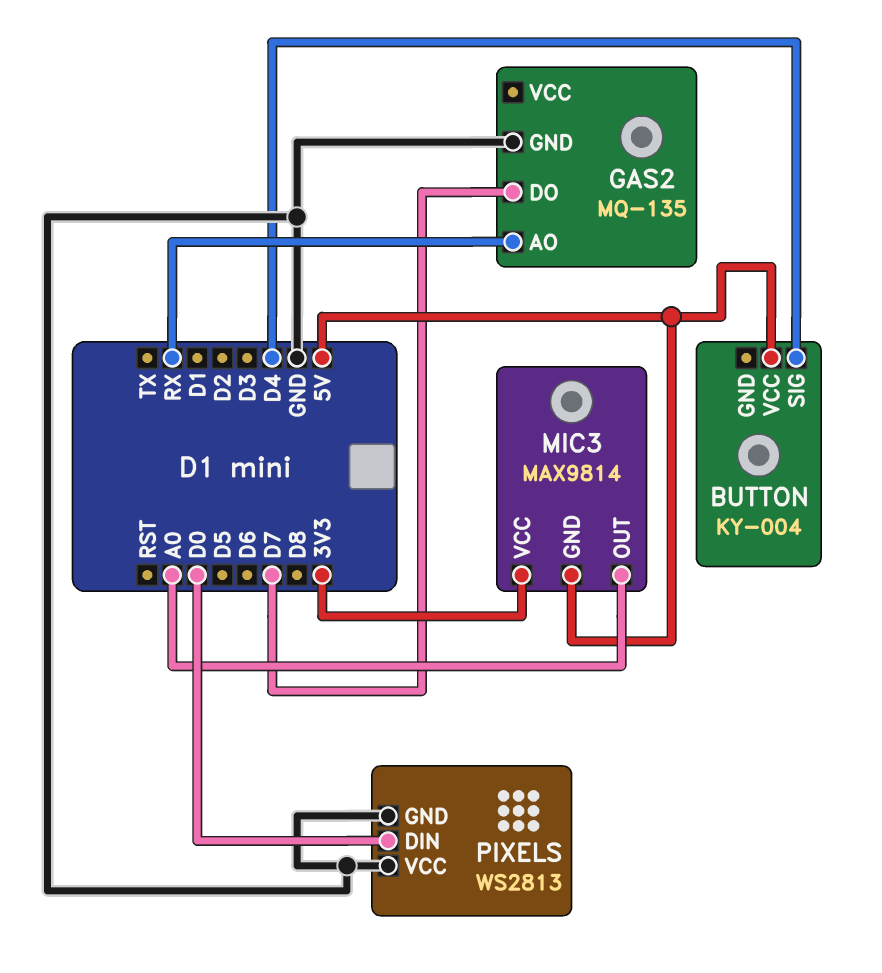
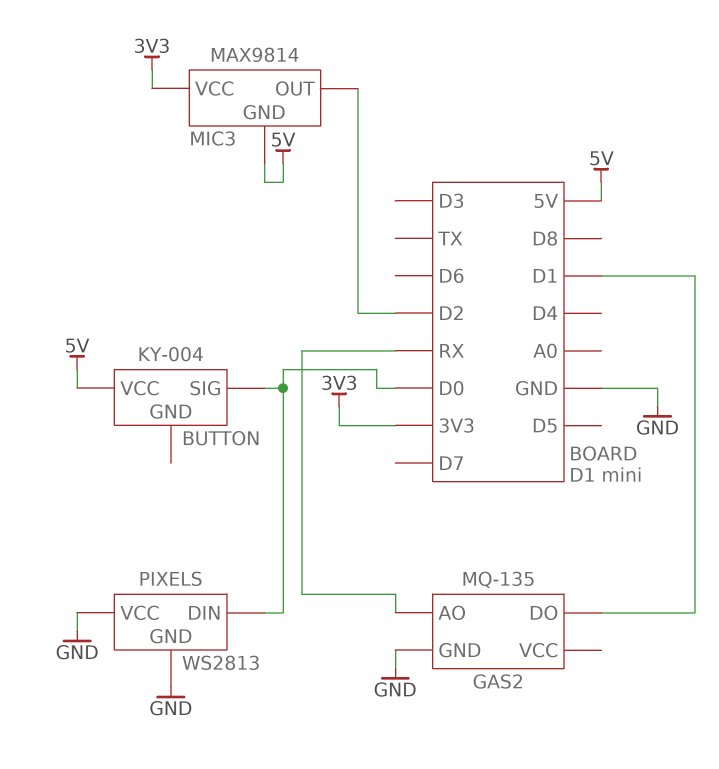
BUTTON pin SIG: D4 -> D0
GAS2 pin DO: D7 -> D1
MIC3 pin OUT: A0 -> D2

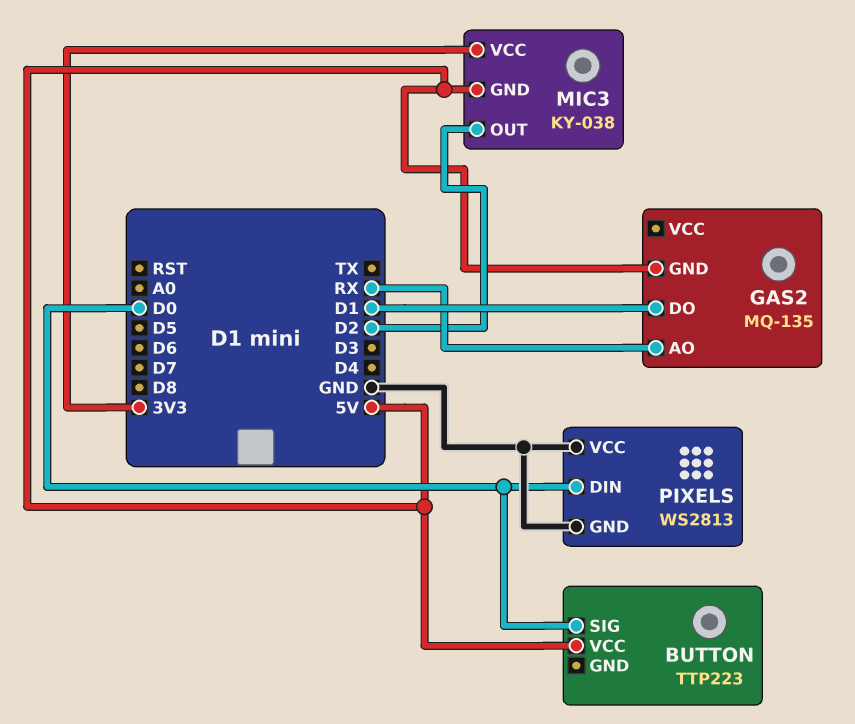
BUTTON: KY-004 -> TTP223
GAS2 pin GND: GND -> 5V
MIC3: MAX9814 -> KY-038

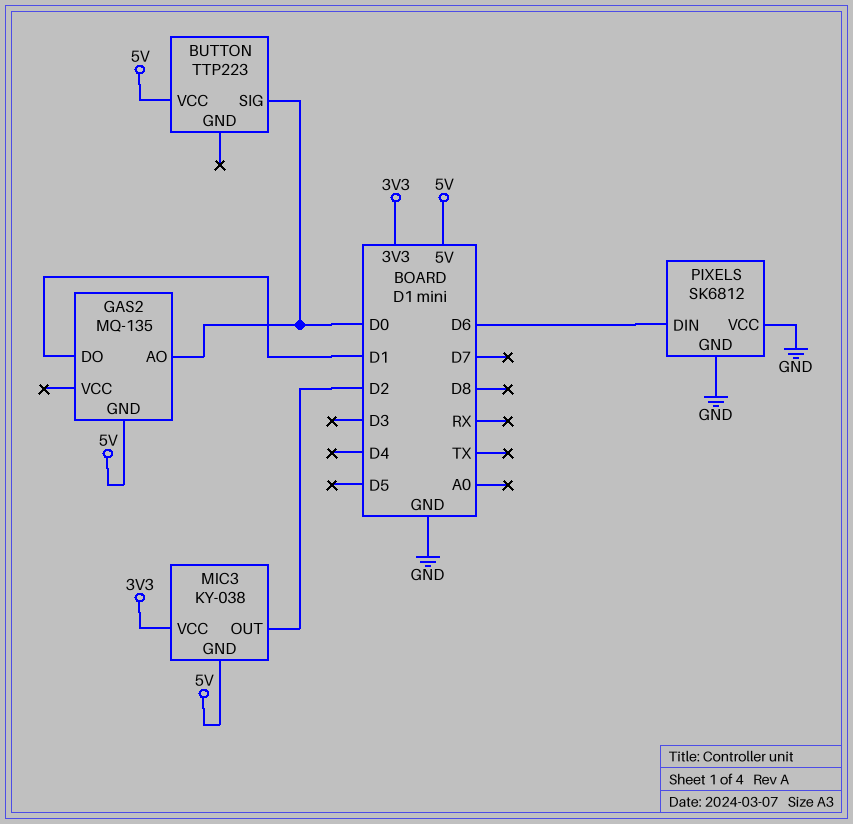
GAS2 pin AO: RX -> D0
PIXELS: WS2813 -> SK6812
PIXELS pin DIN: D0 -> D6

